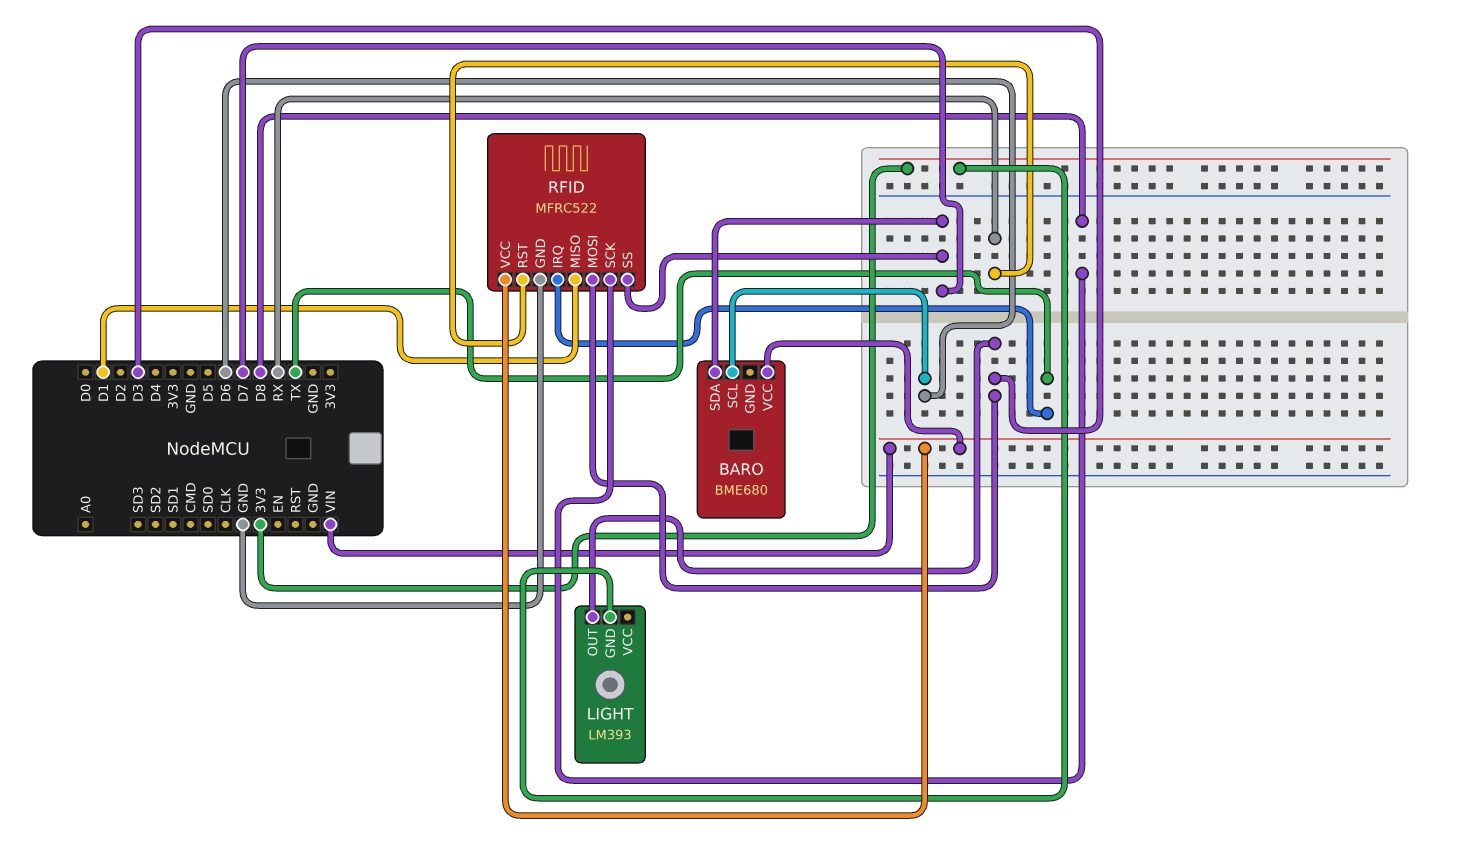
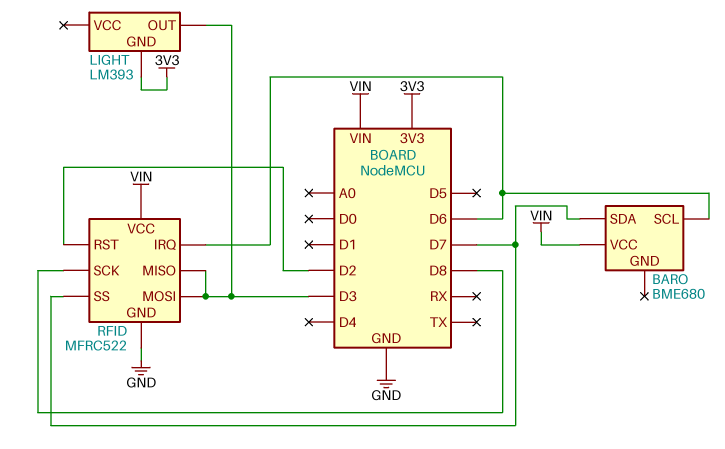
RFID pin IRQ: TX -> D6
RFID pin MISO: D1 -> D3
RFID pin RST: RX -> D2

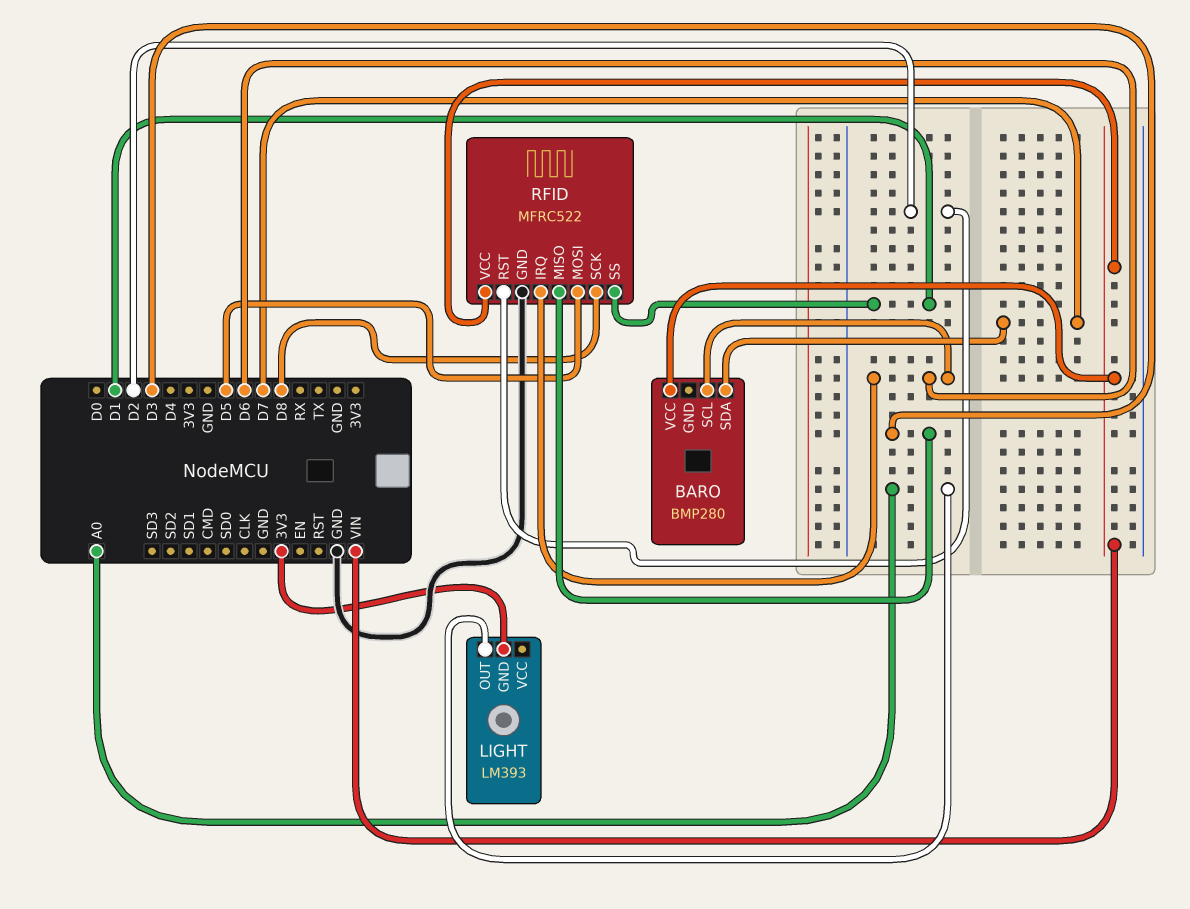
BARO: BME680 -> BMP280
LIGHT pin OUT: D3 -> A0
RFID pin MOSI: D3 -> D5
RFID pin SS: D7 -> D1

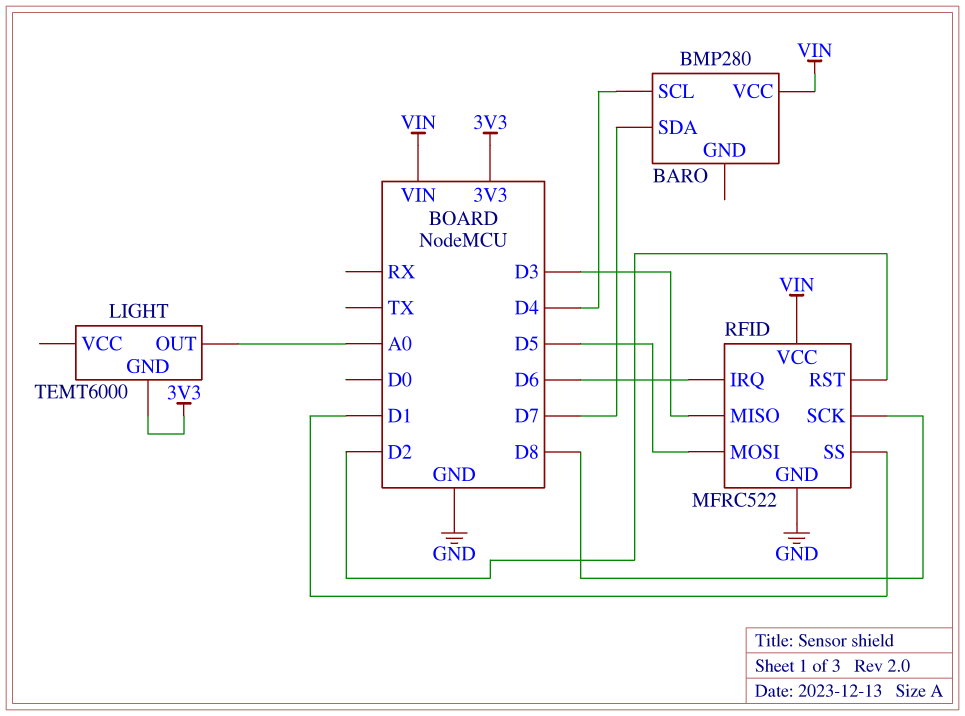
BARO pin SCL: D6 -> D4
LIGHT: LM393 -> TEMT6000

